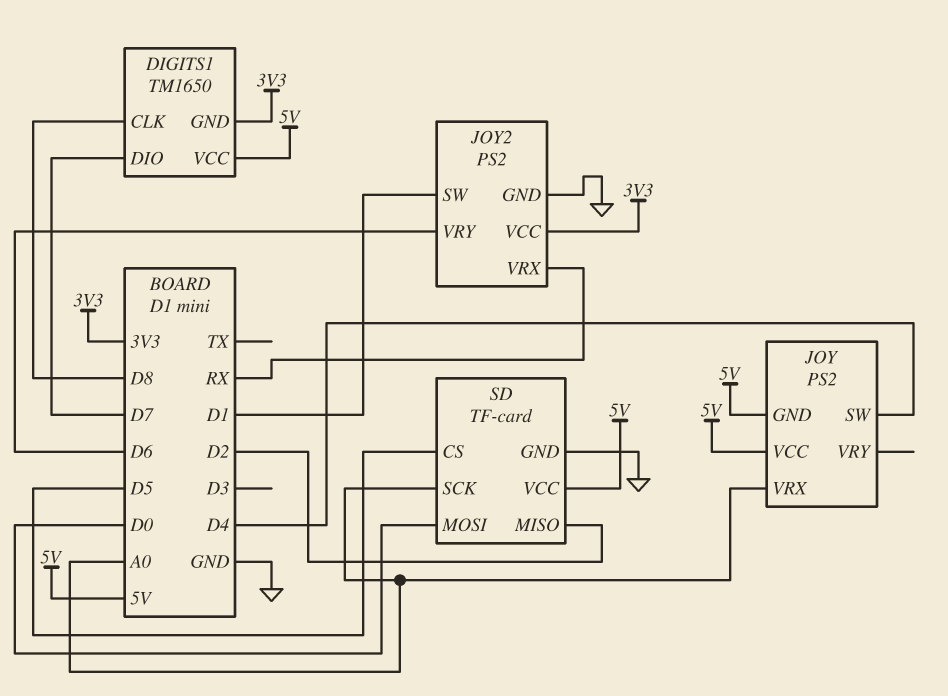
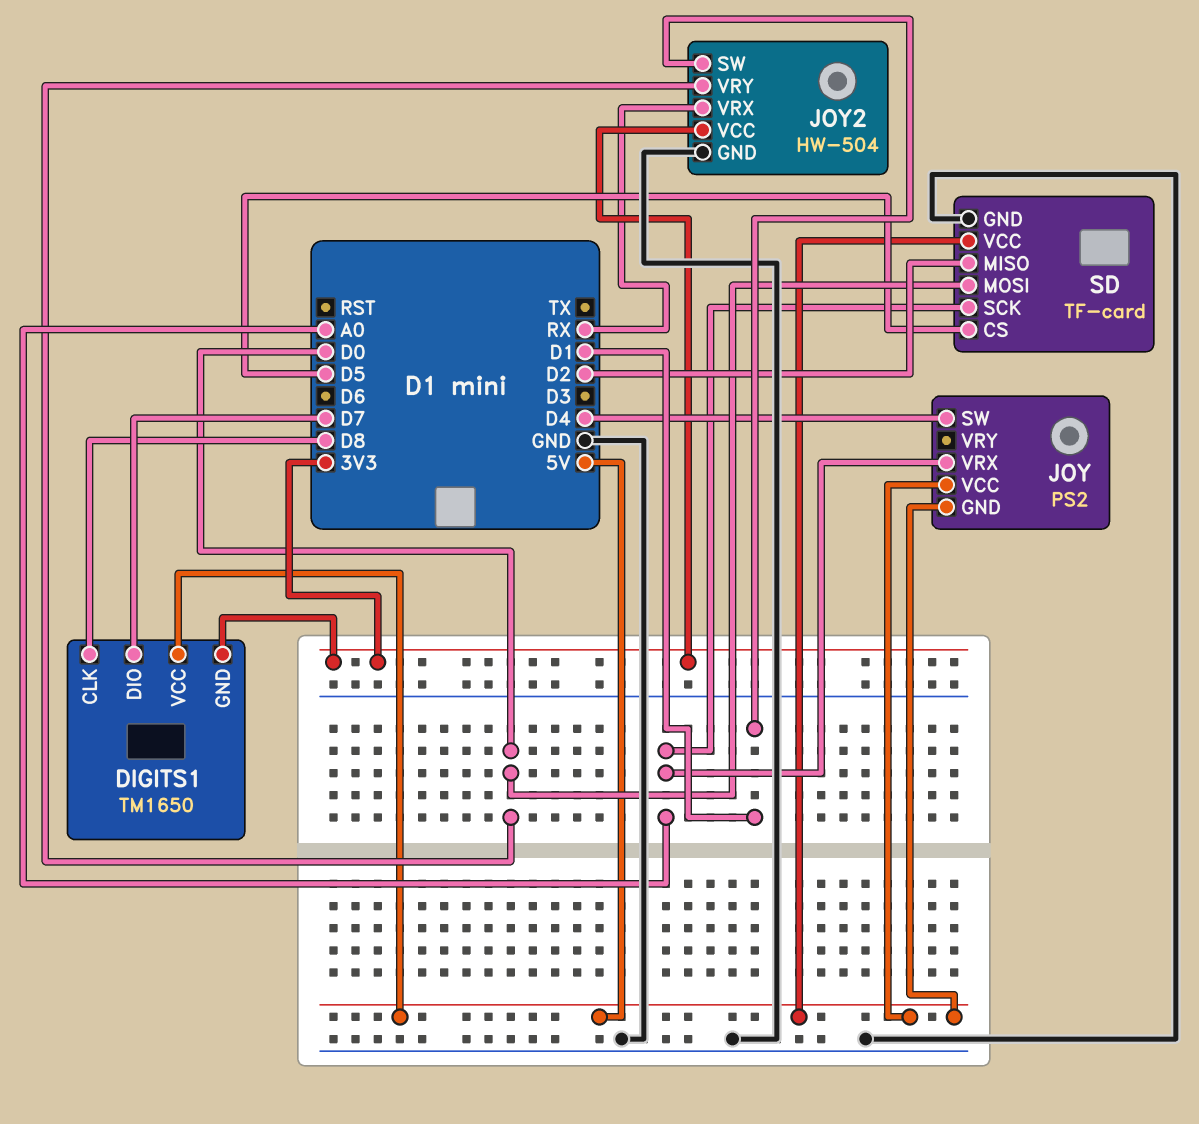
JOY2: PS2 -> HW-504
JOY2 pin VRY: D6 -> D0

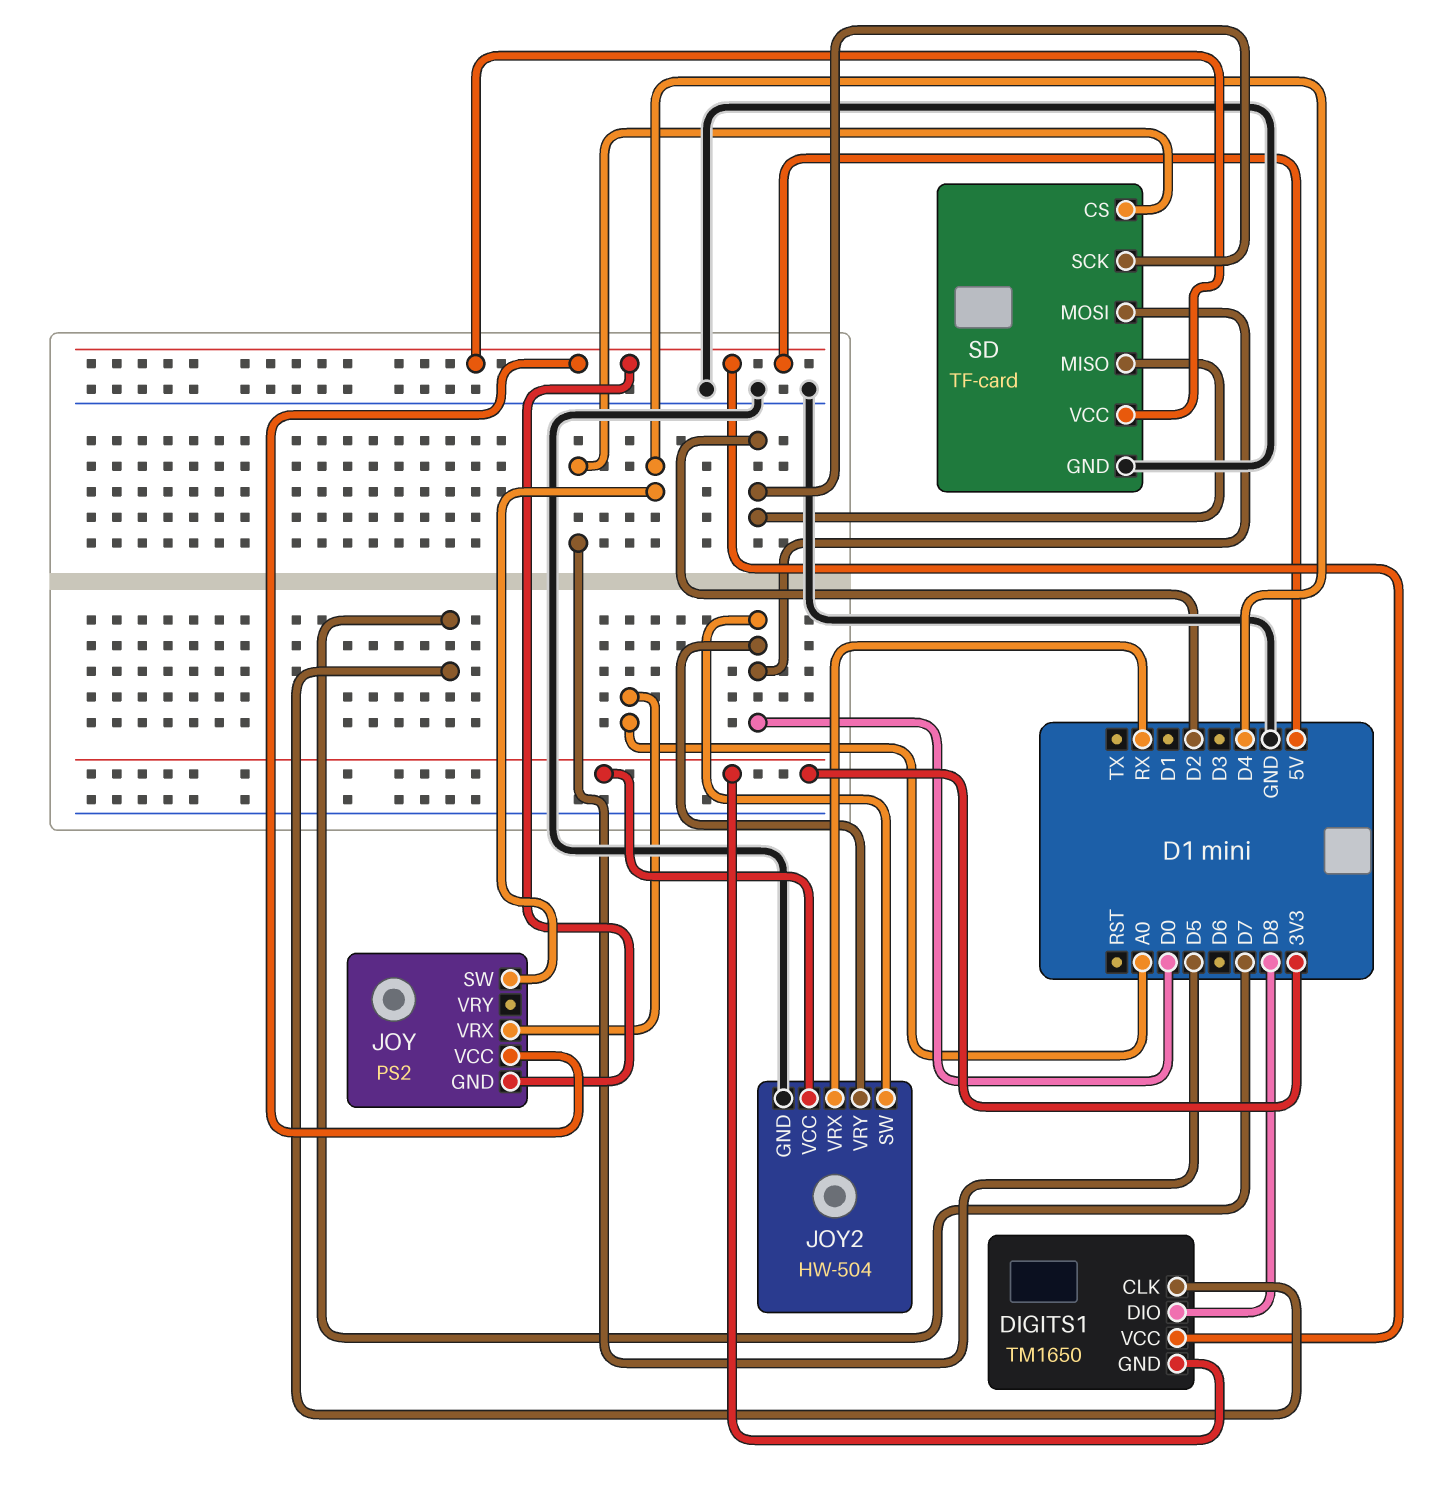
DIGITS1 pin CLK: D8 -> D7
DIGITS1 pin DIO: D7 -> D8
JOY2 pin SW: D1 -> D0
SD pin SCK: A0 -> D2

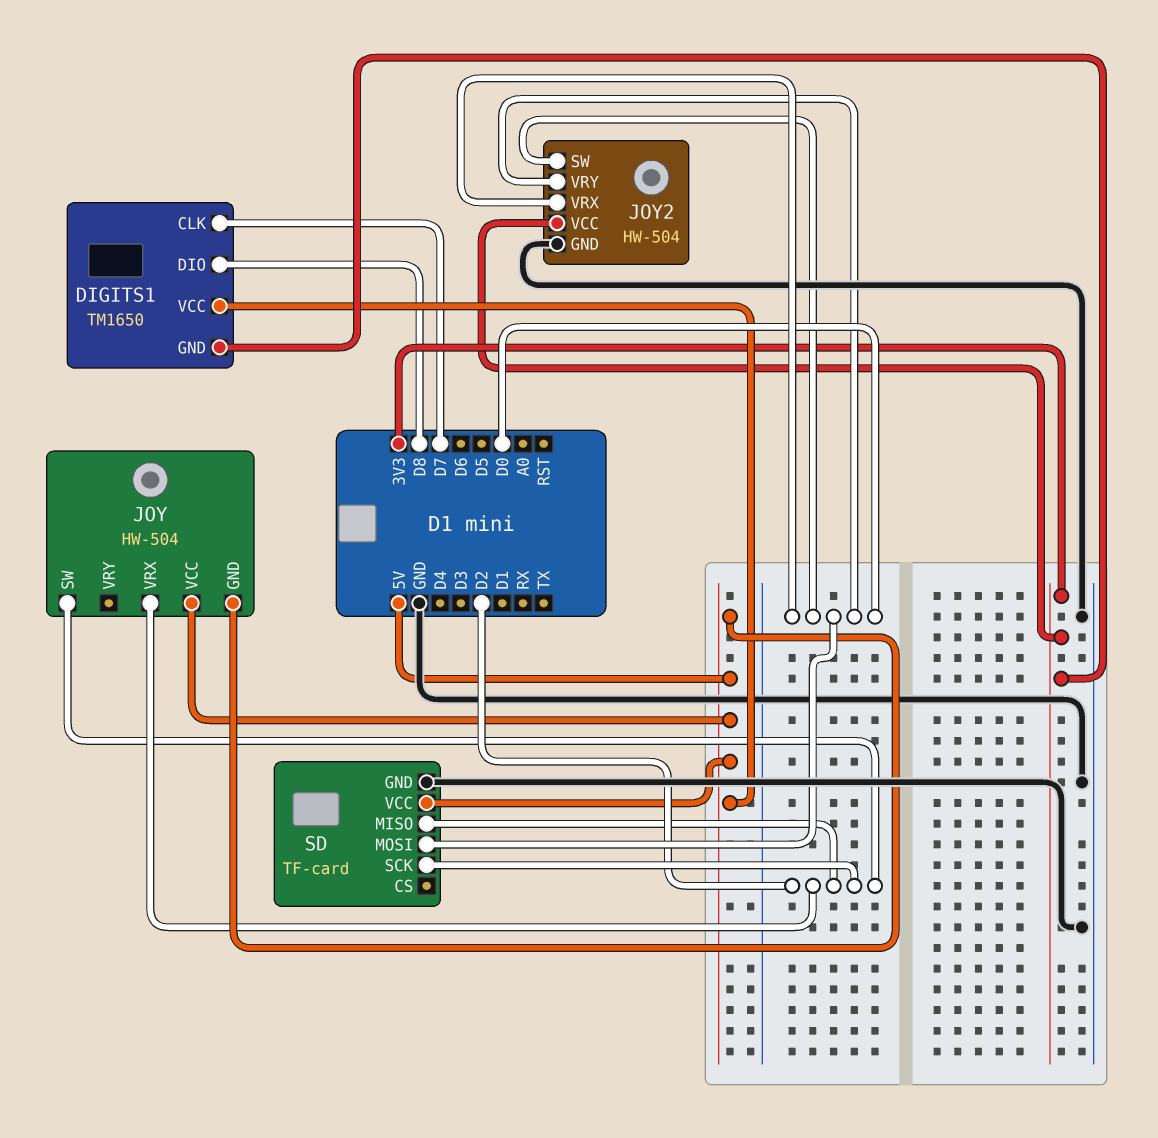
JOY: PS2 -> HW-504
JOY pin SW: D4 -> D2
JOY pin VRX: A0 -> D2
JOY2 pin VRX: RX -> D0
SD pin CS: D5 -> none

